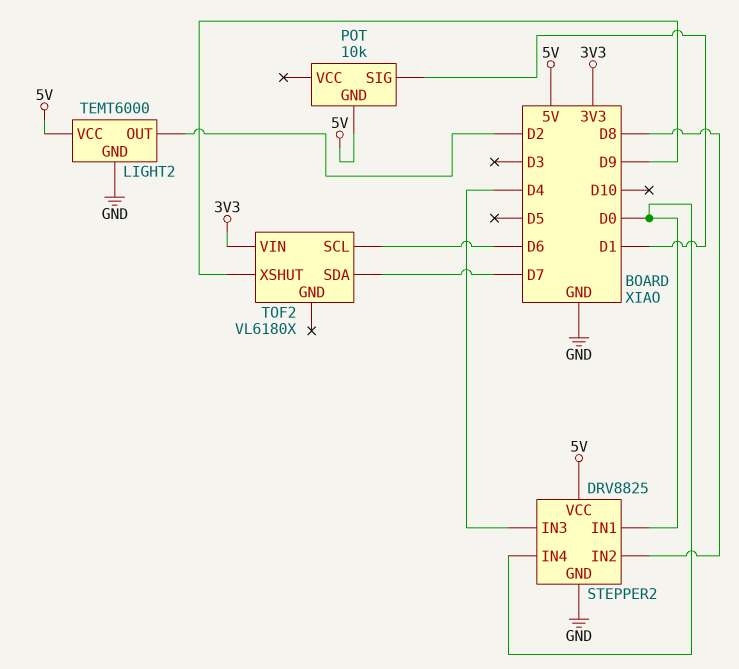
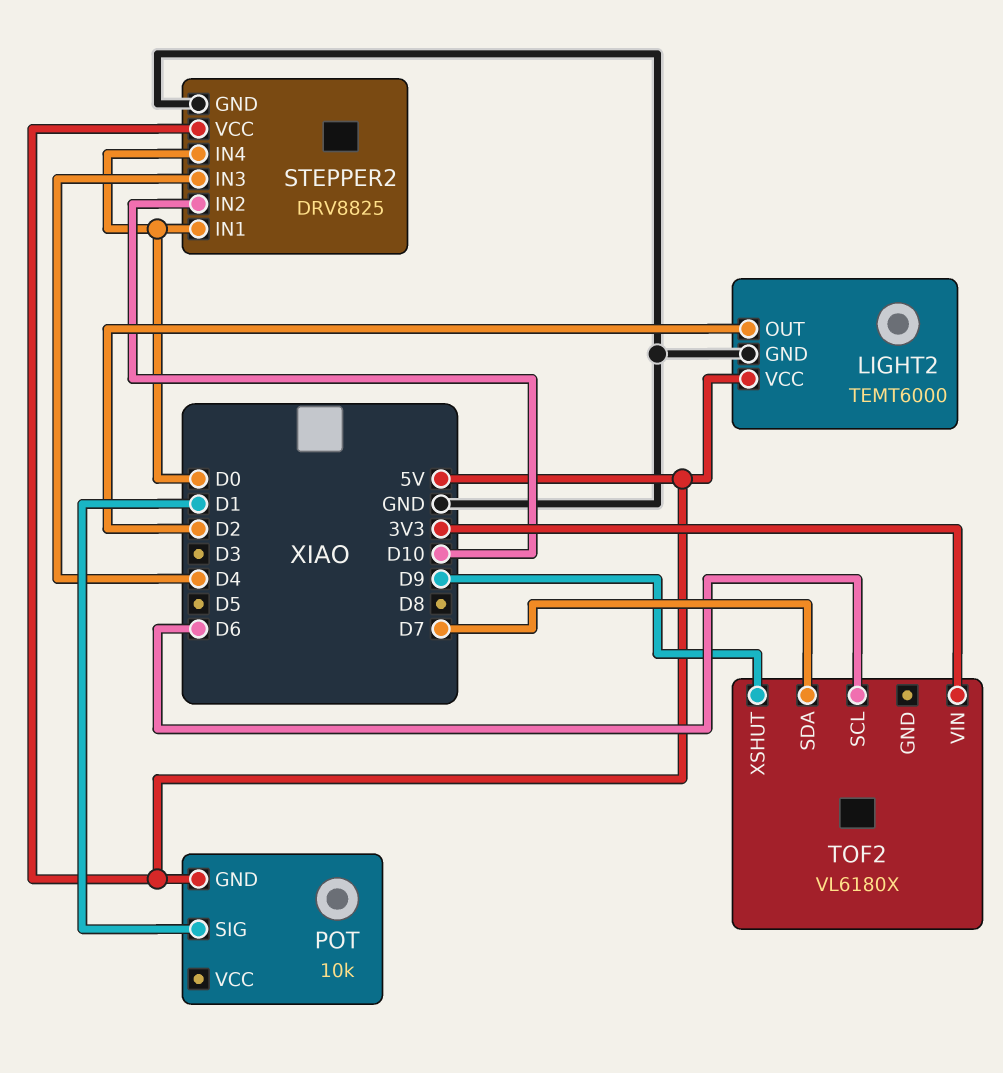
STEPPER2 pin IN2: D8 -> D10

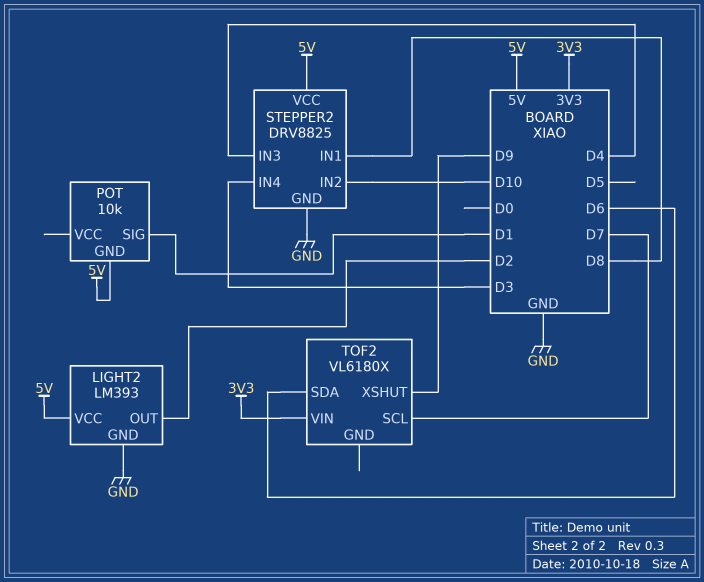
LIGHT2: TEMT6000 -> LM393
STEPPER2 pin IN1: D0 -> D8
STEPPER2 pin IN4: D0 -> D3
TOF2 pin SCL: D6 -> D7
TOF2 pin SDA: D7 -> D6

